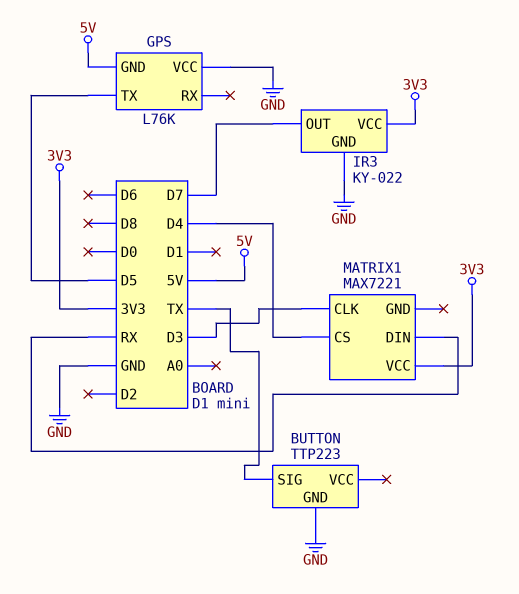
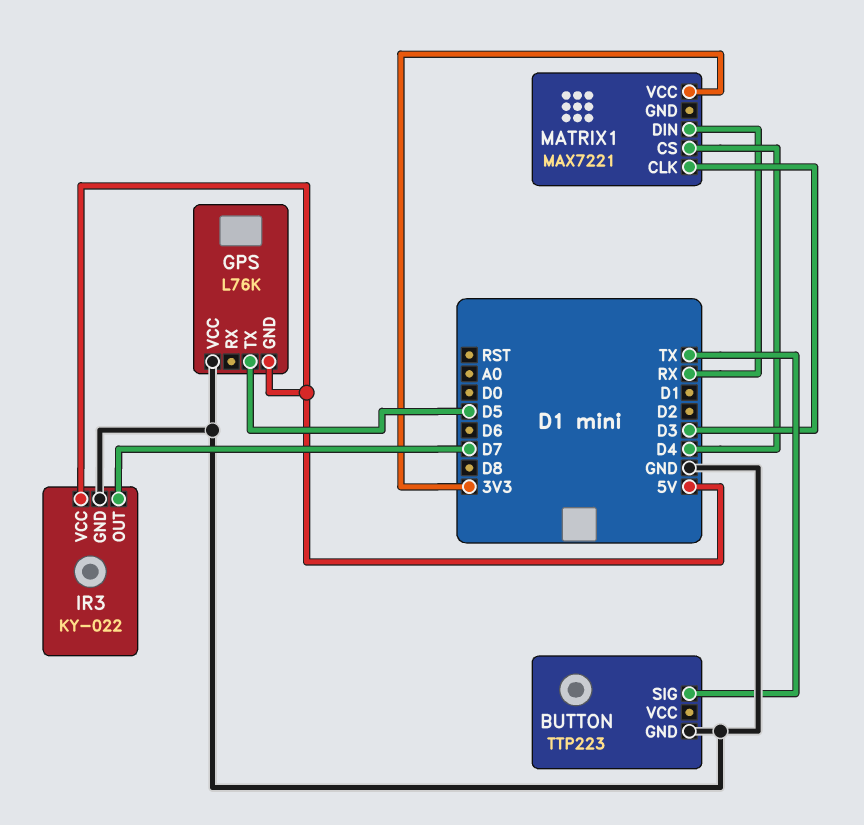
IR3 pin VCC: 3V3 -> 5V

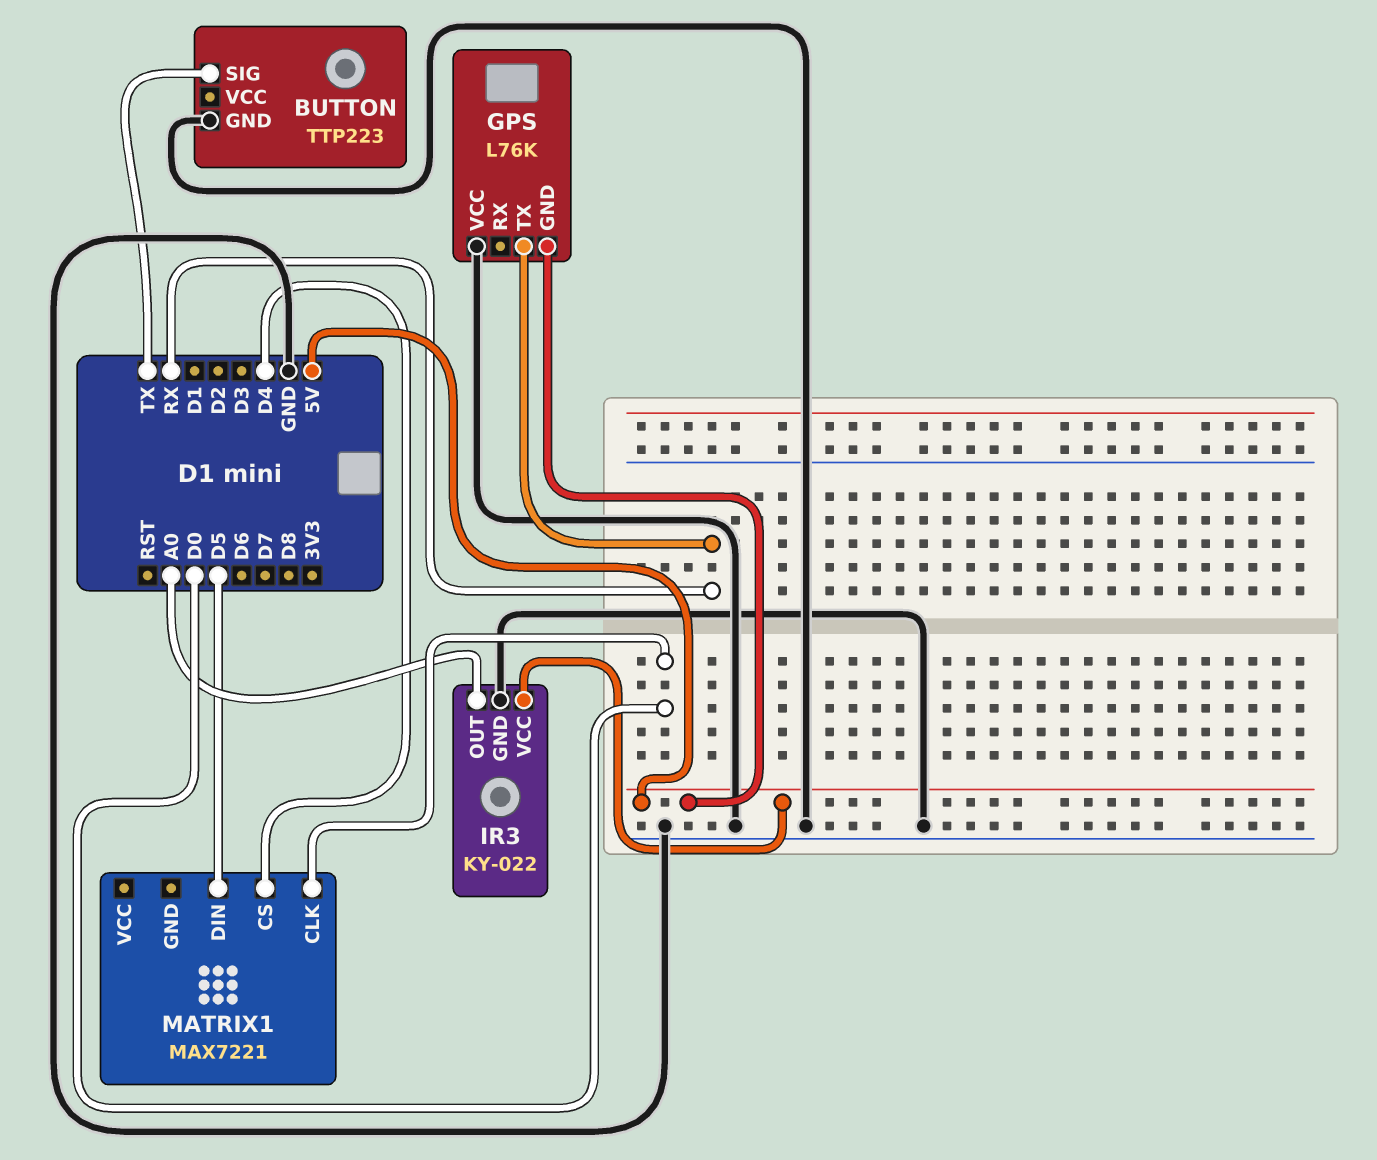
GPS pin TX: D5 -> RX
IR3 pin OUT: D7 -> A0
MATRIX1 pin CLK: D3 -> D0
MATRIX1 pin DIN: RX -> D5
MATRIX1 pin VCC: 3V3 -> none

